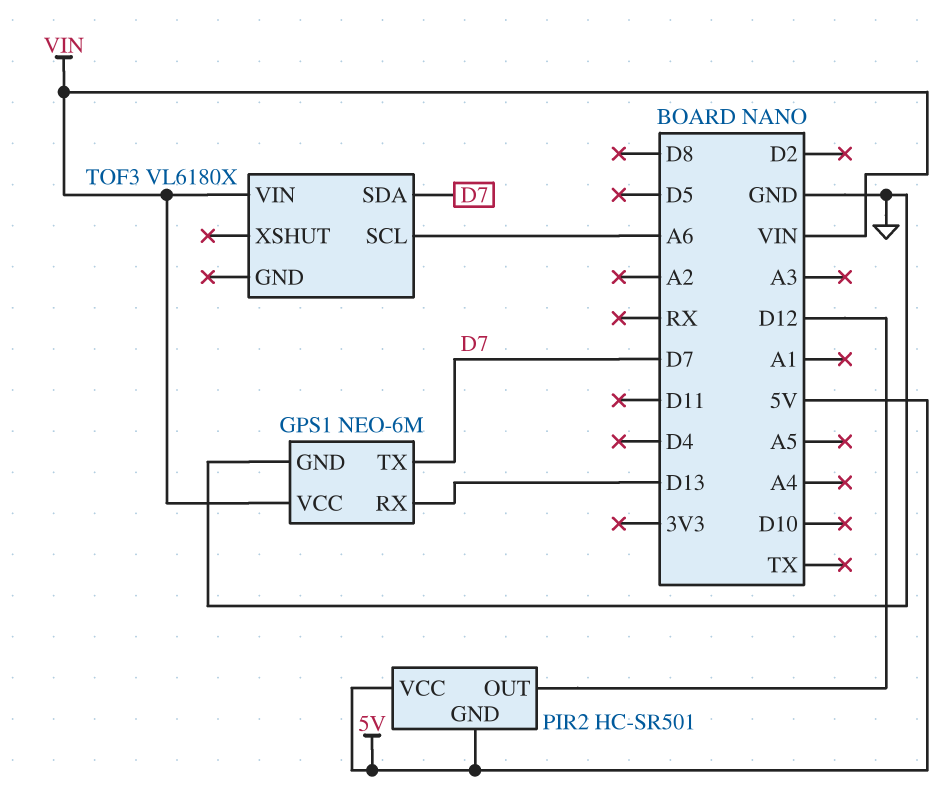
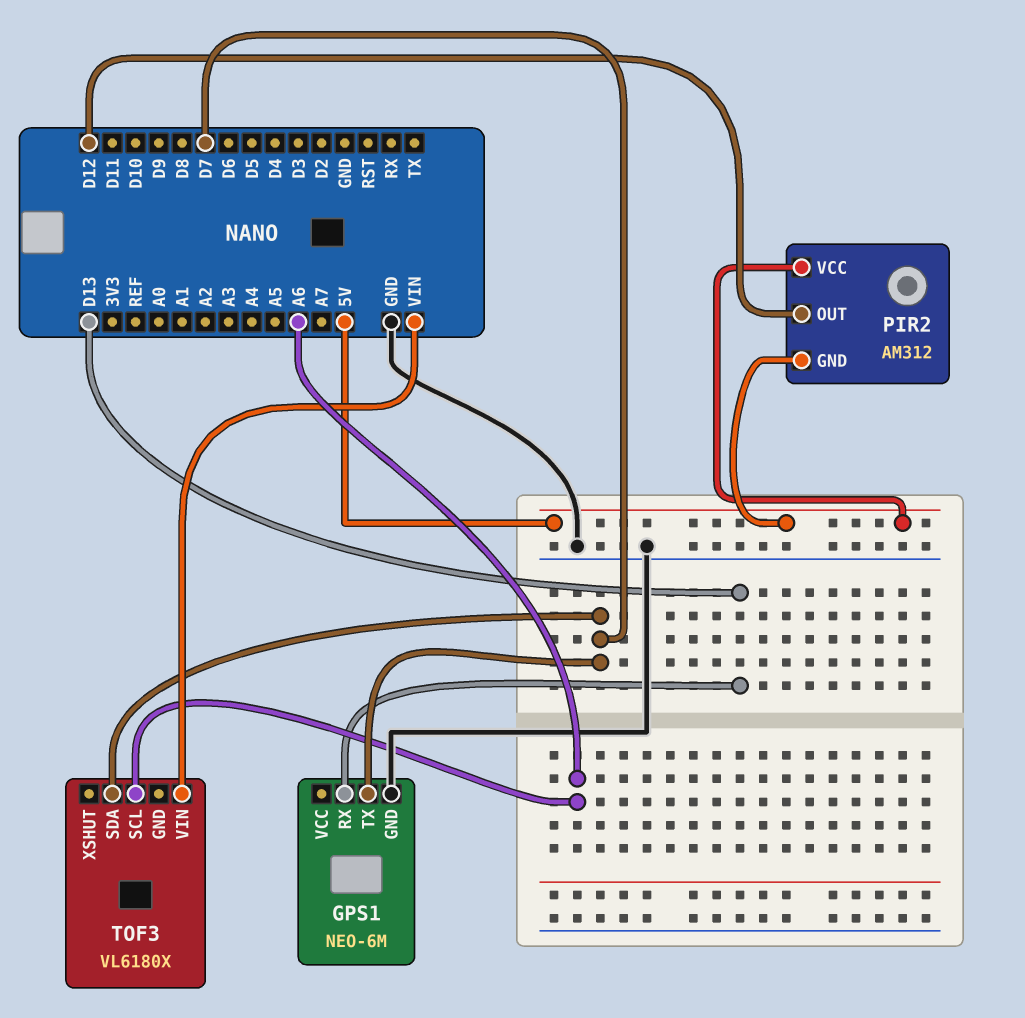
GPS1 pin VCC: VIN -> none
PIR2: HC-SR501 -> AM312

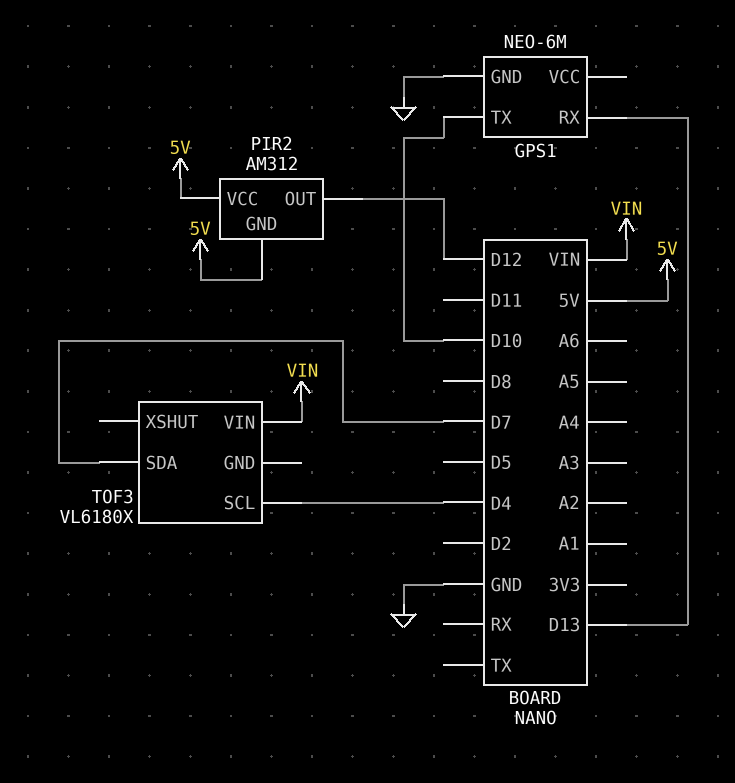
GPS1 pin TX: D7 -> D10
TOF3 pin SCL: A6 -> D4

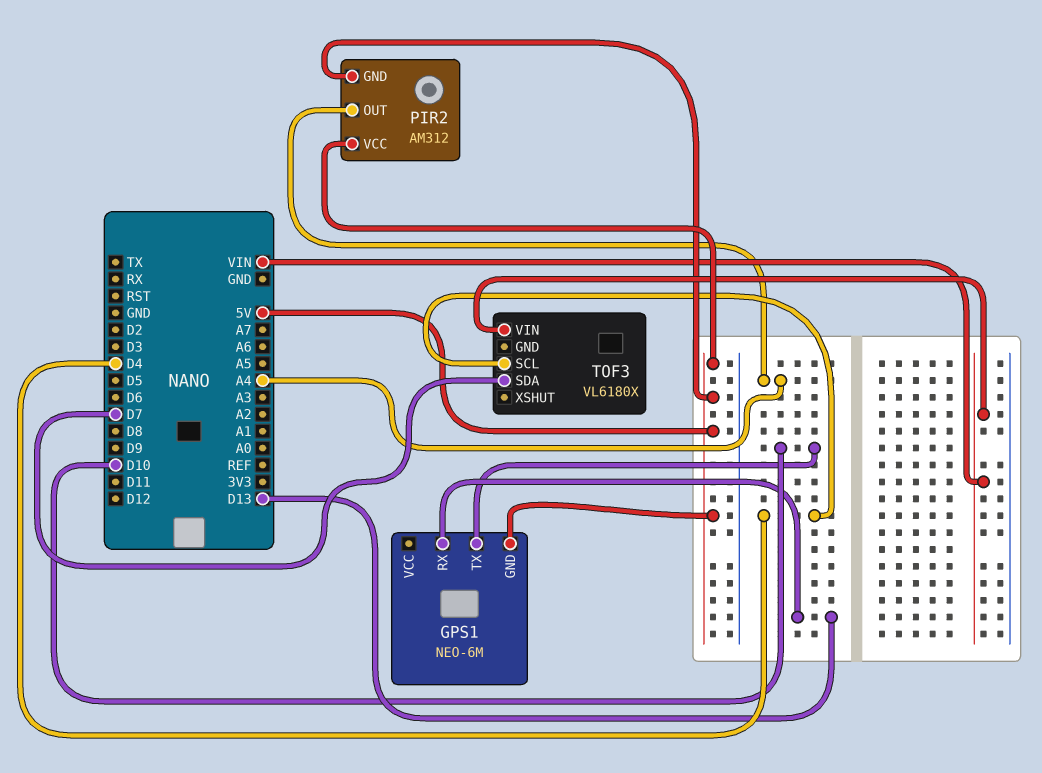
GPS1 pin GND: GND -> 5V
PIR2 pin OUT: D12 -> A4

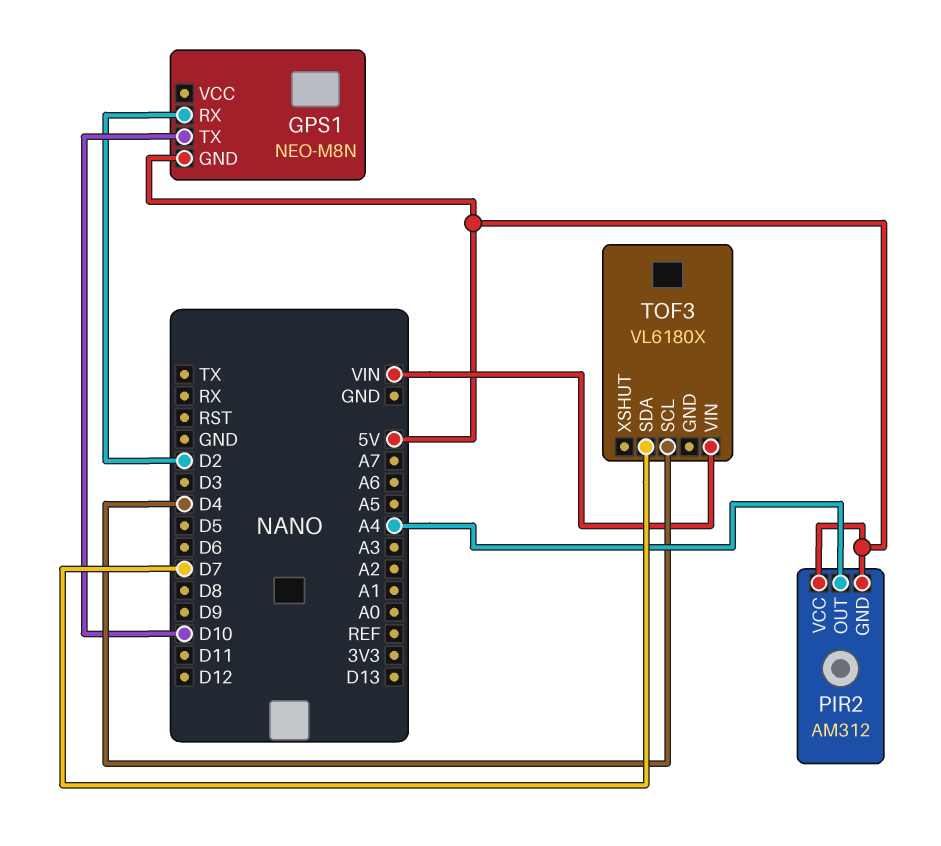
GPS1: NEO-6M -> NEO-M8N
GPS1 pin RX: D13 -> D2

